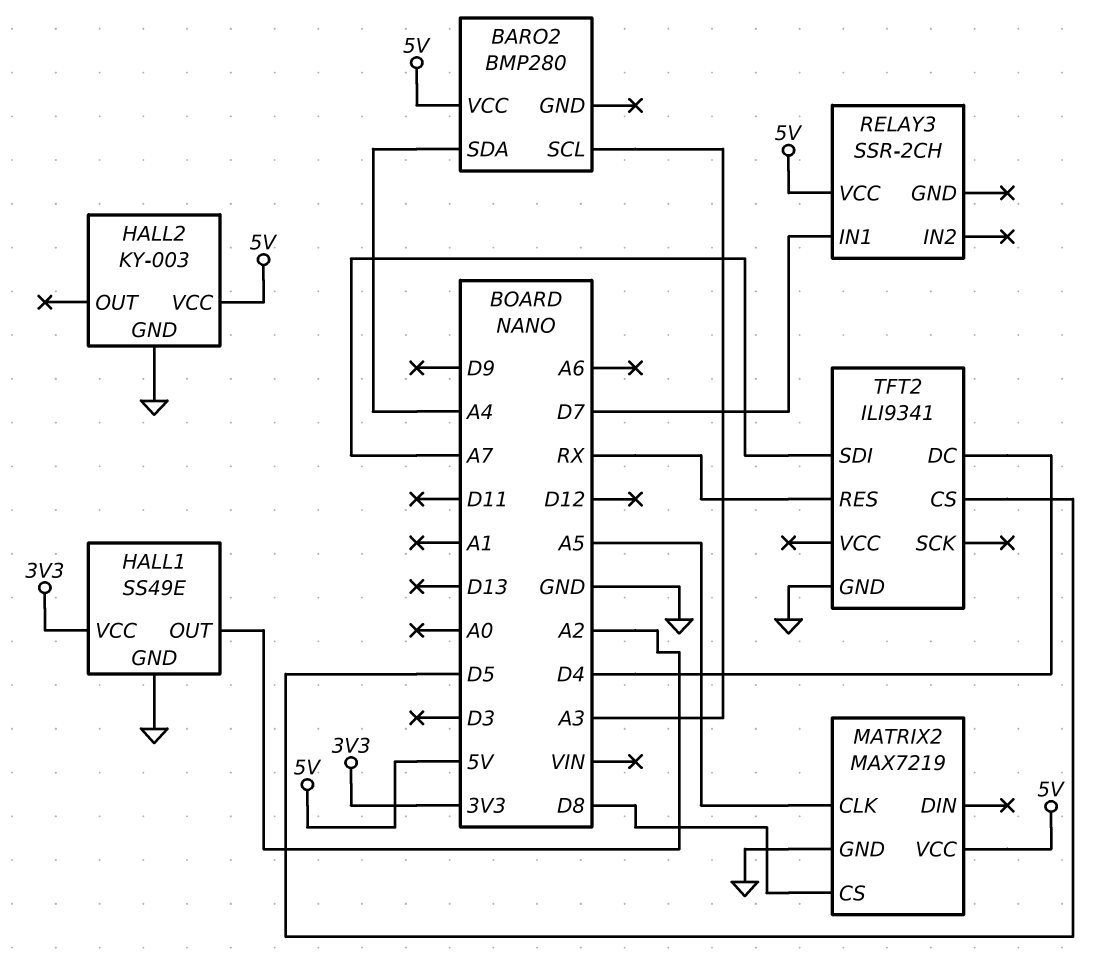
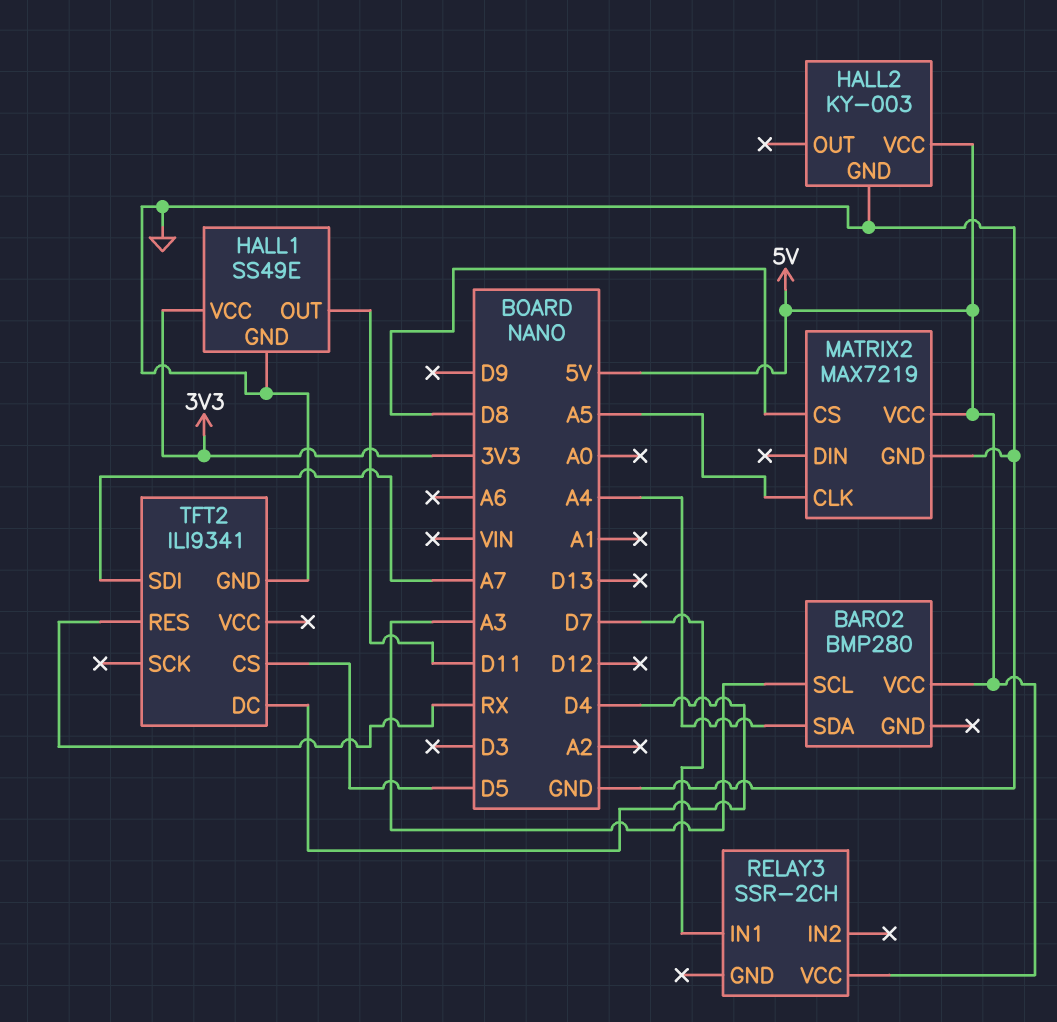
HALL1 pin OUT: A2 -> D11

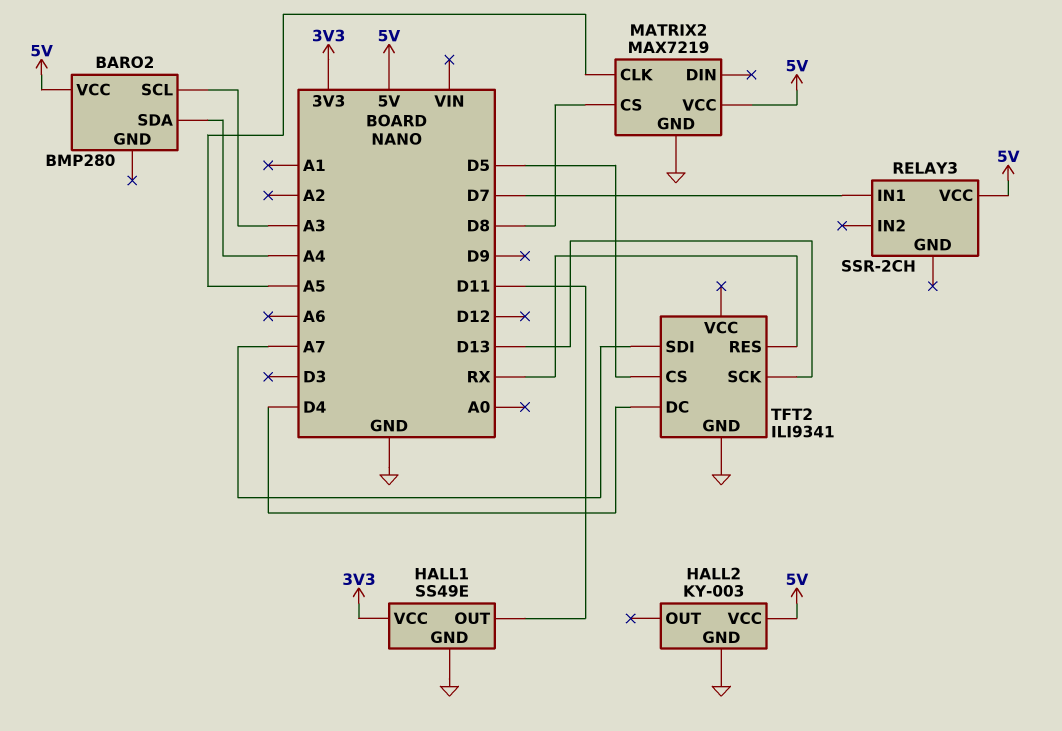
TFT2 pin SCK: none -> D13

